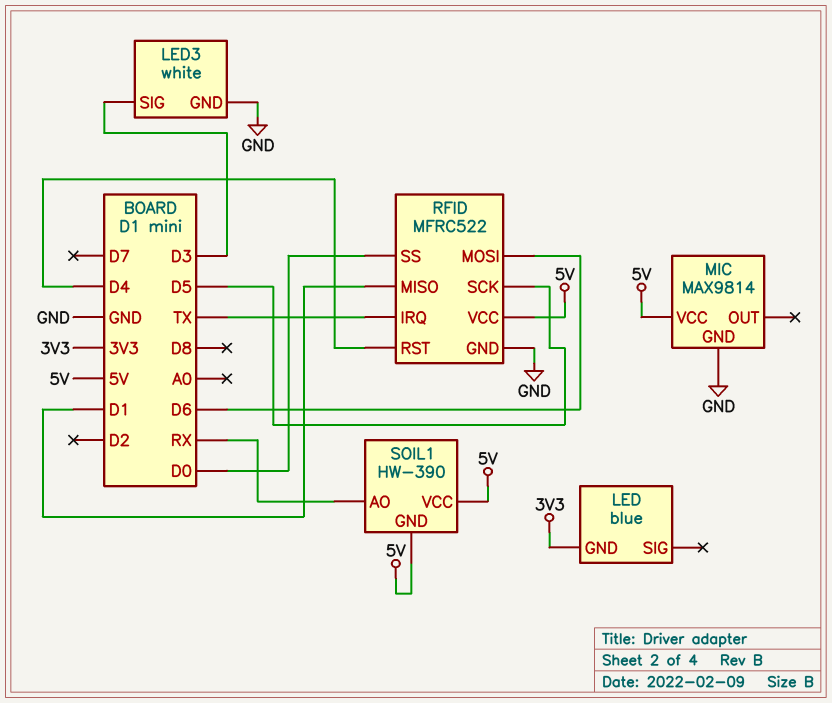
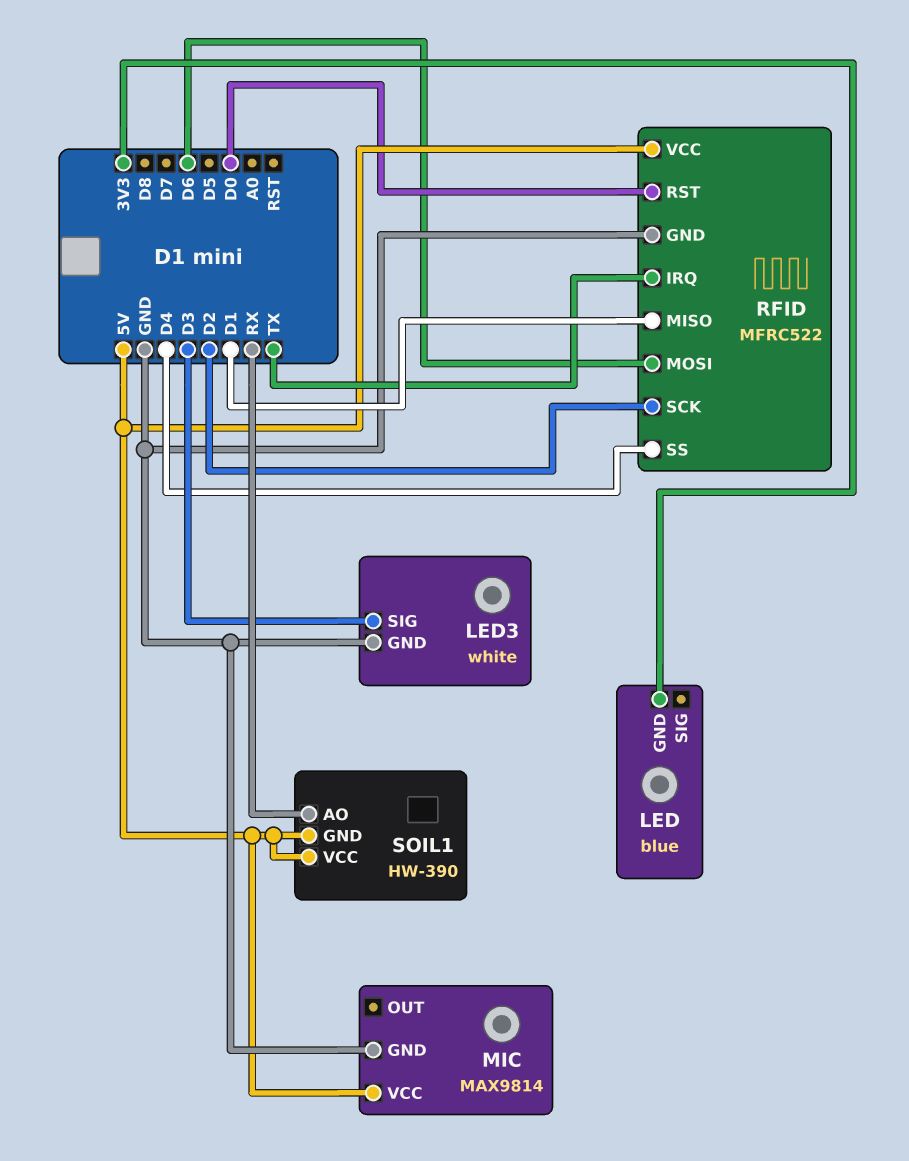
RFID pin RST: D4 -> D0
RFID pin SCK: D5 -> D2
RFID pin SS: D0 -> D4

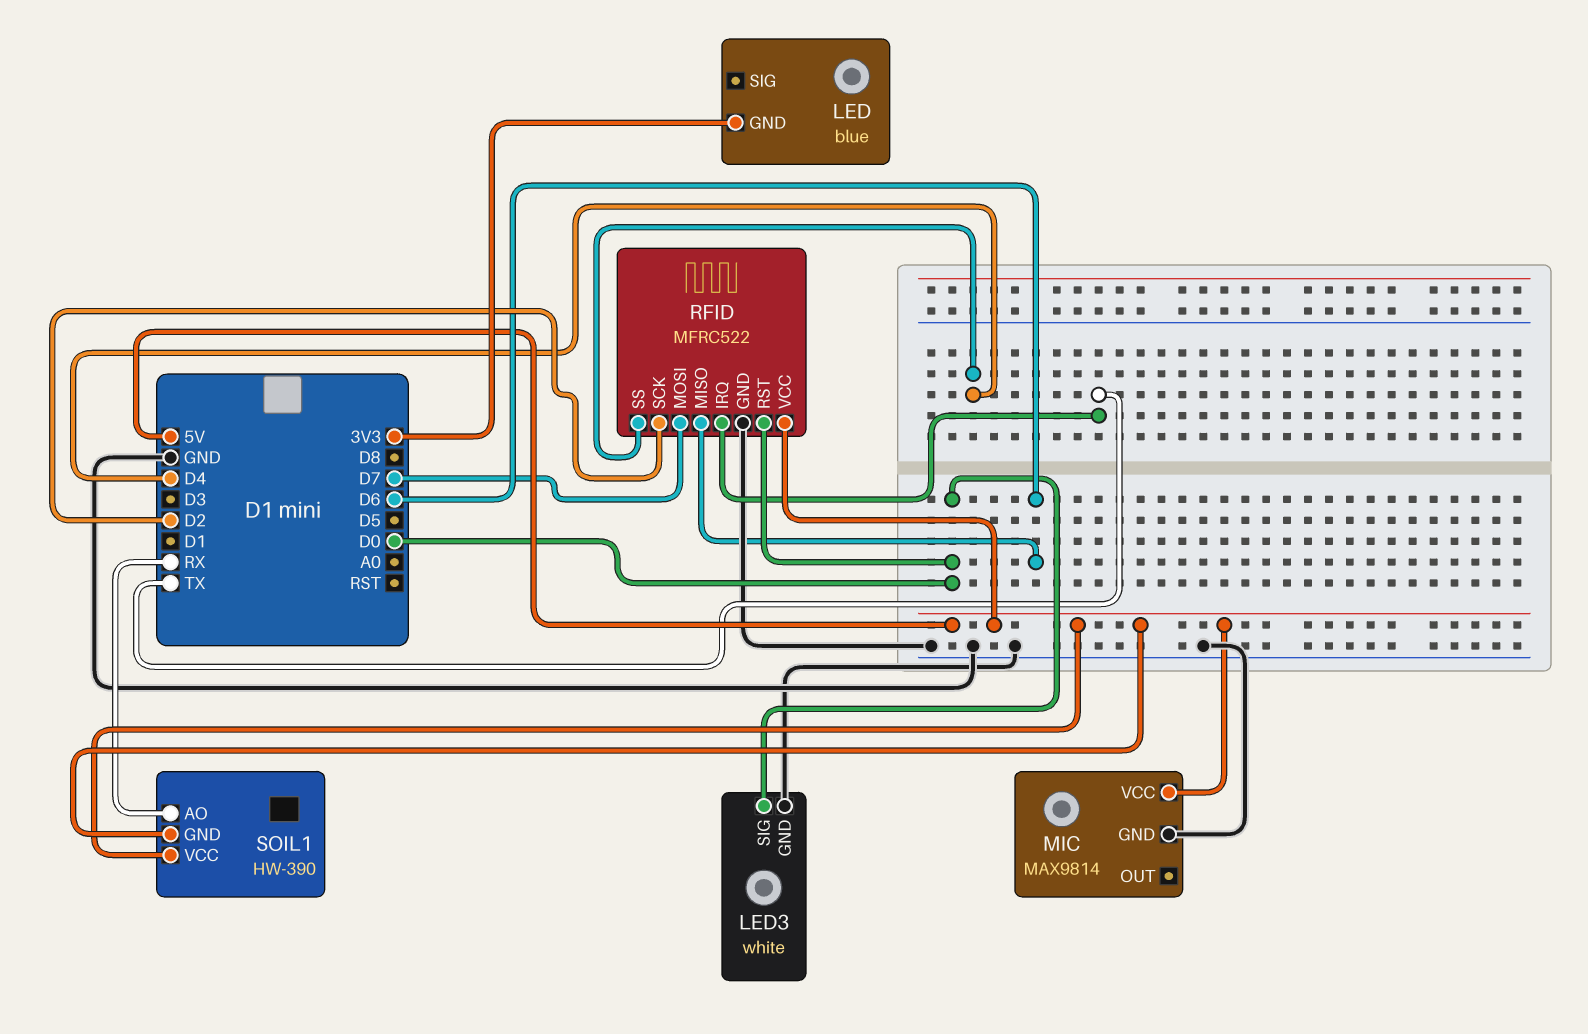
LED3 pin SIG: D3 -> D0
RFID pin MISO: D1 -> D6
RFID pin MOSI: D6 -> D7

